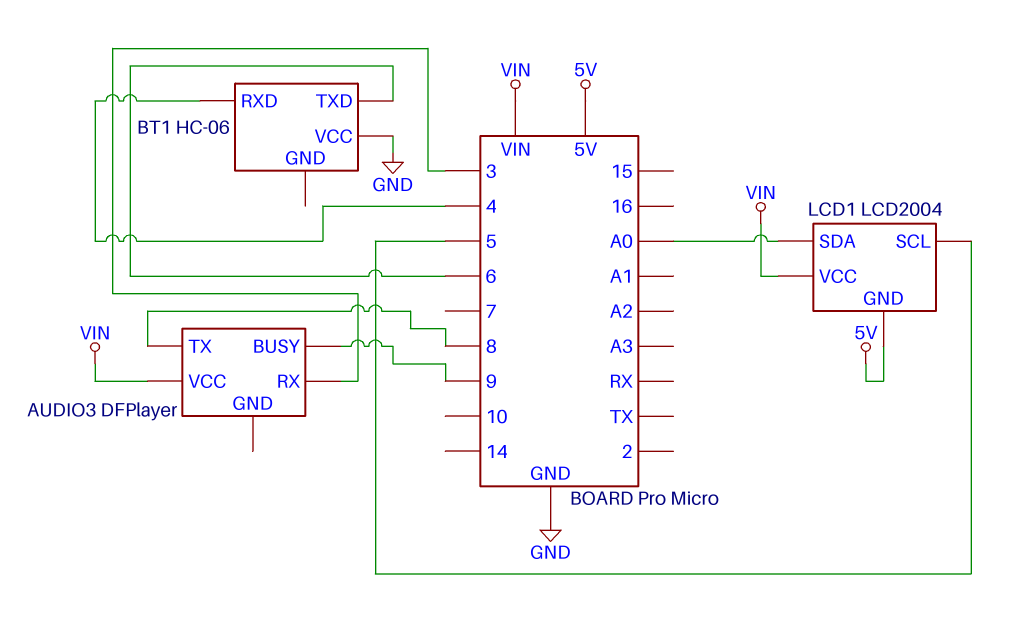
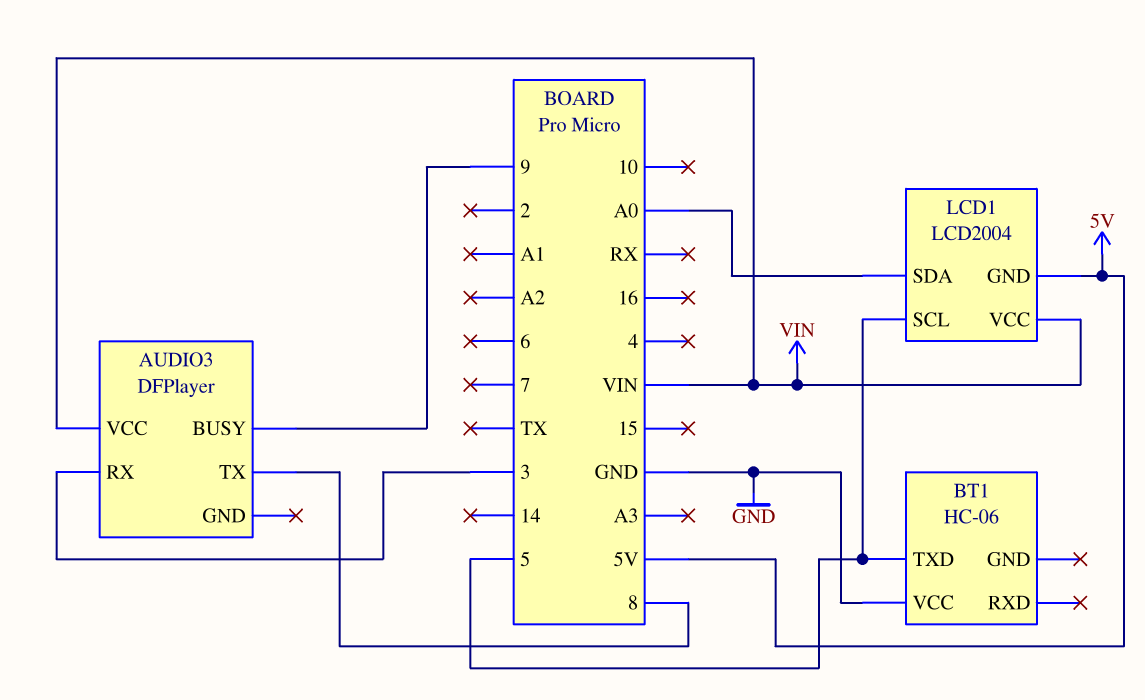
BT1 pin RXD: 4 -> none
BT1 pin TXD: 6 -> 5

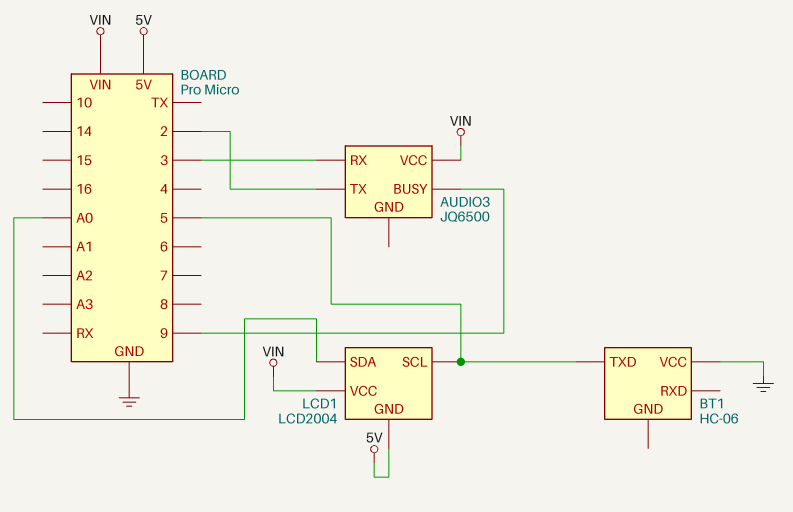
AUDIO3: DFPlayer -> JQ6500
AUDIO3 pin TX: 8 -> 2

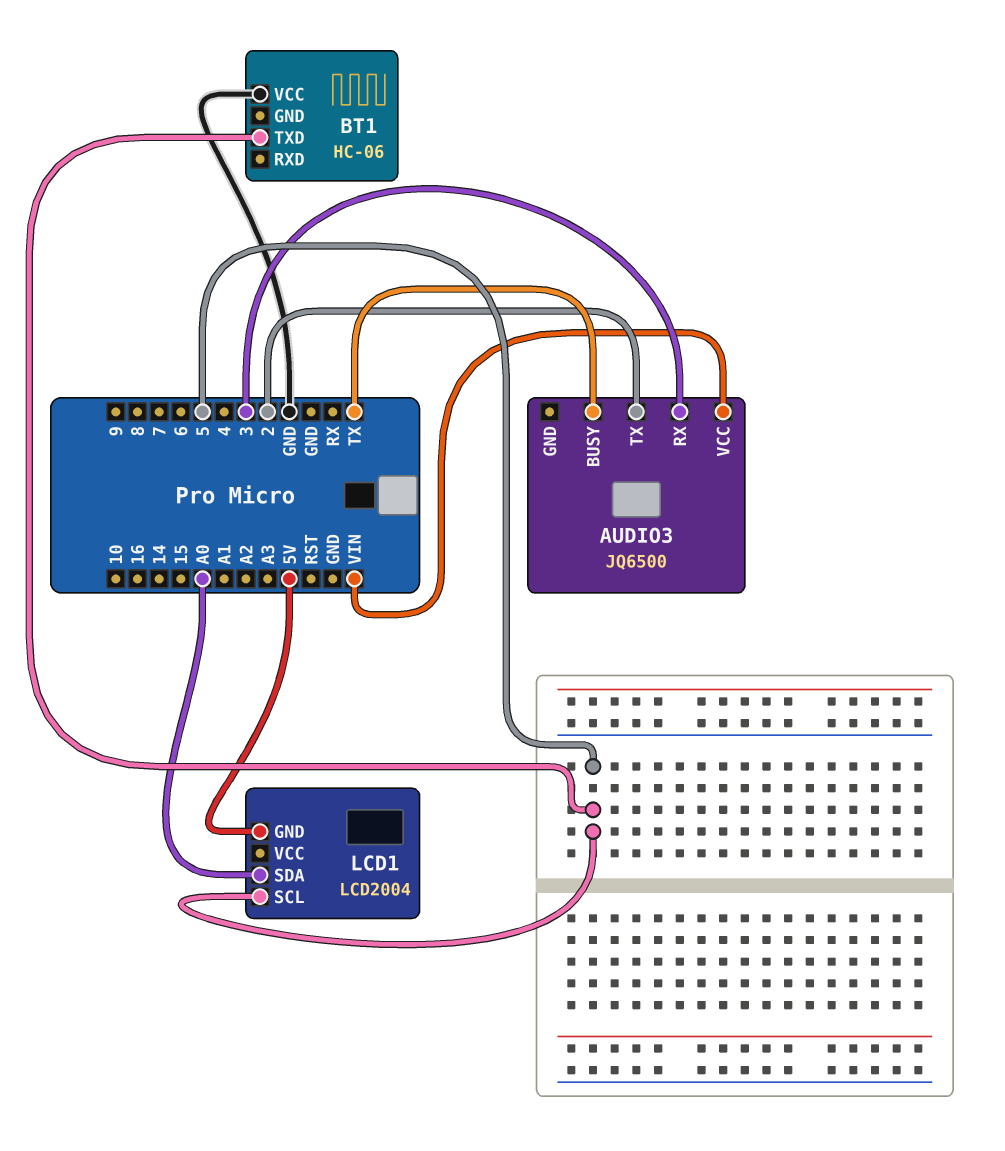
AUDIO3 pin BUSY: 9 -> TX
LCD1 pin VCC: VIN -> none

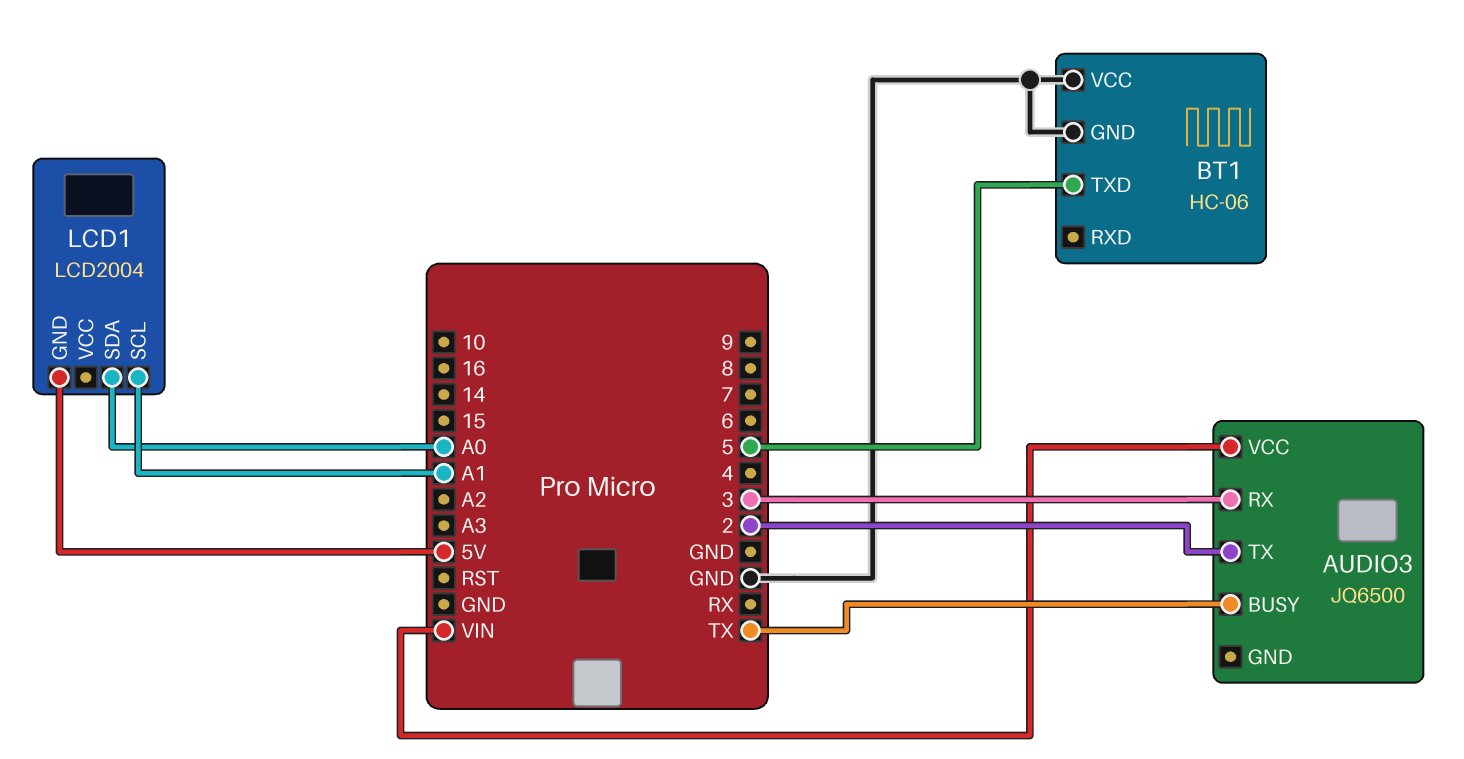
BT1 pin GND: none -> GND
LCD1 pin SCL: 5 -> A1

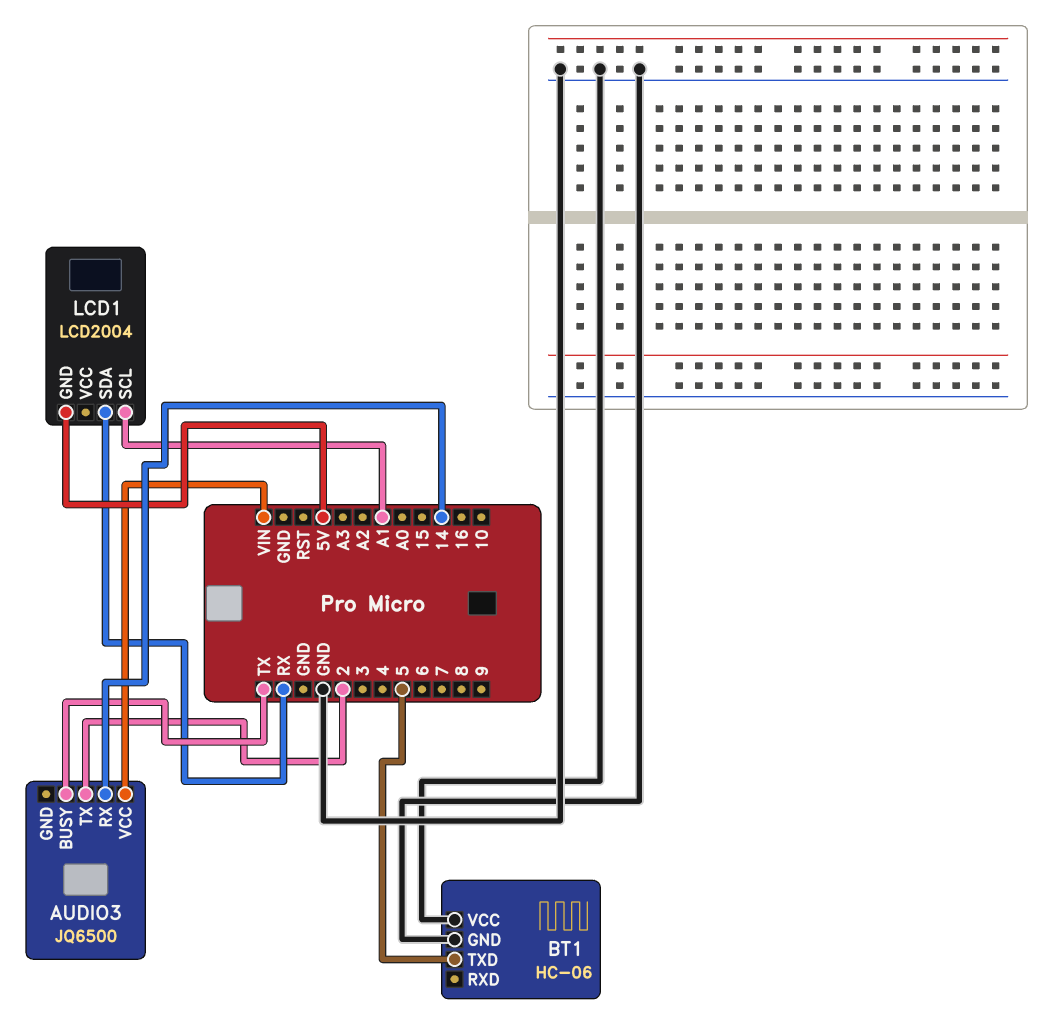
AUDIO3 pin RX: 3 -> 14
LCD1 pin SDA: A0 -> RX

